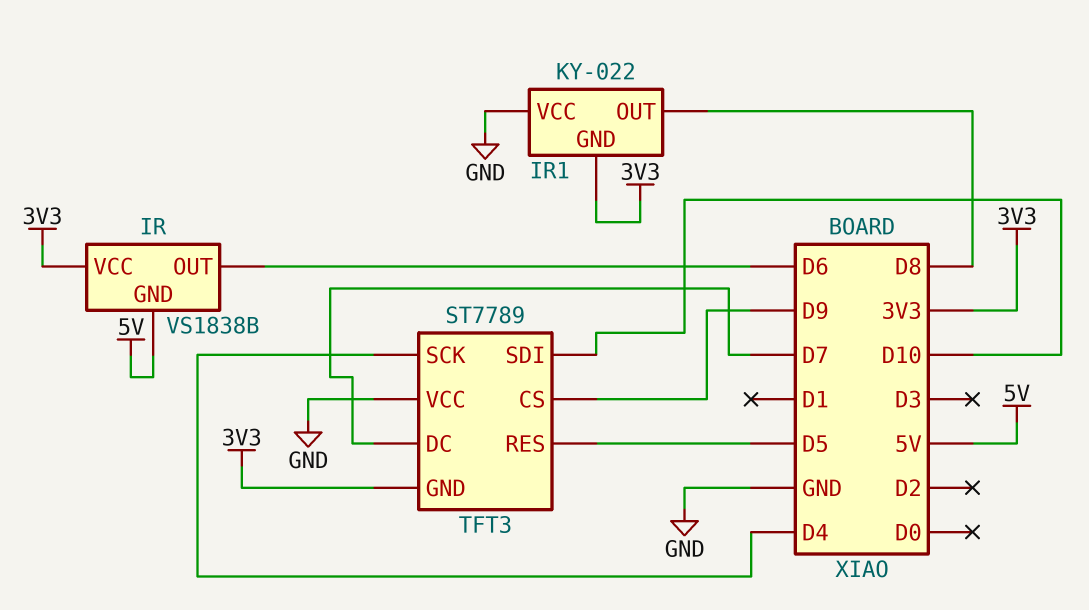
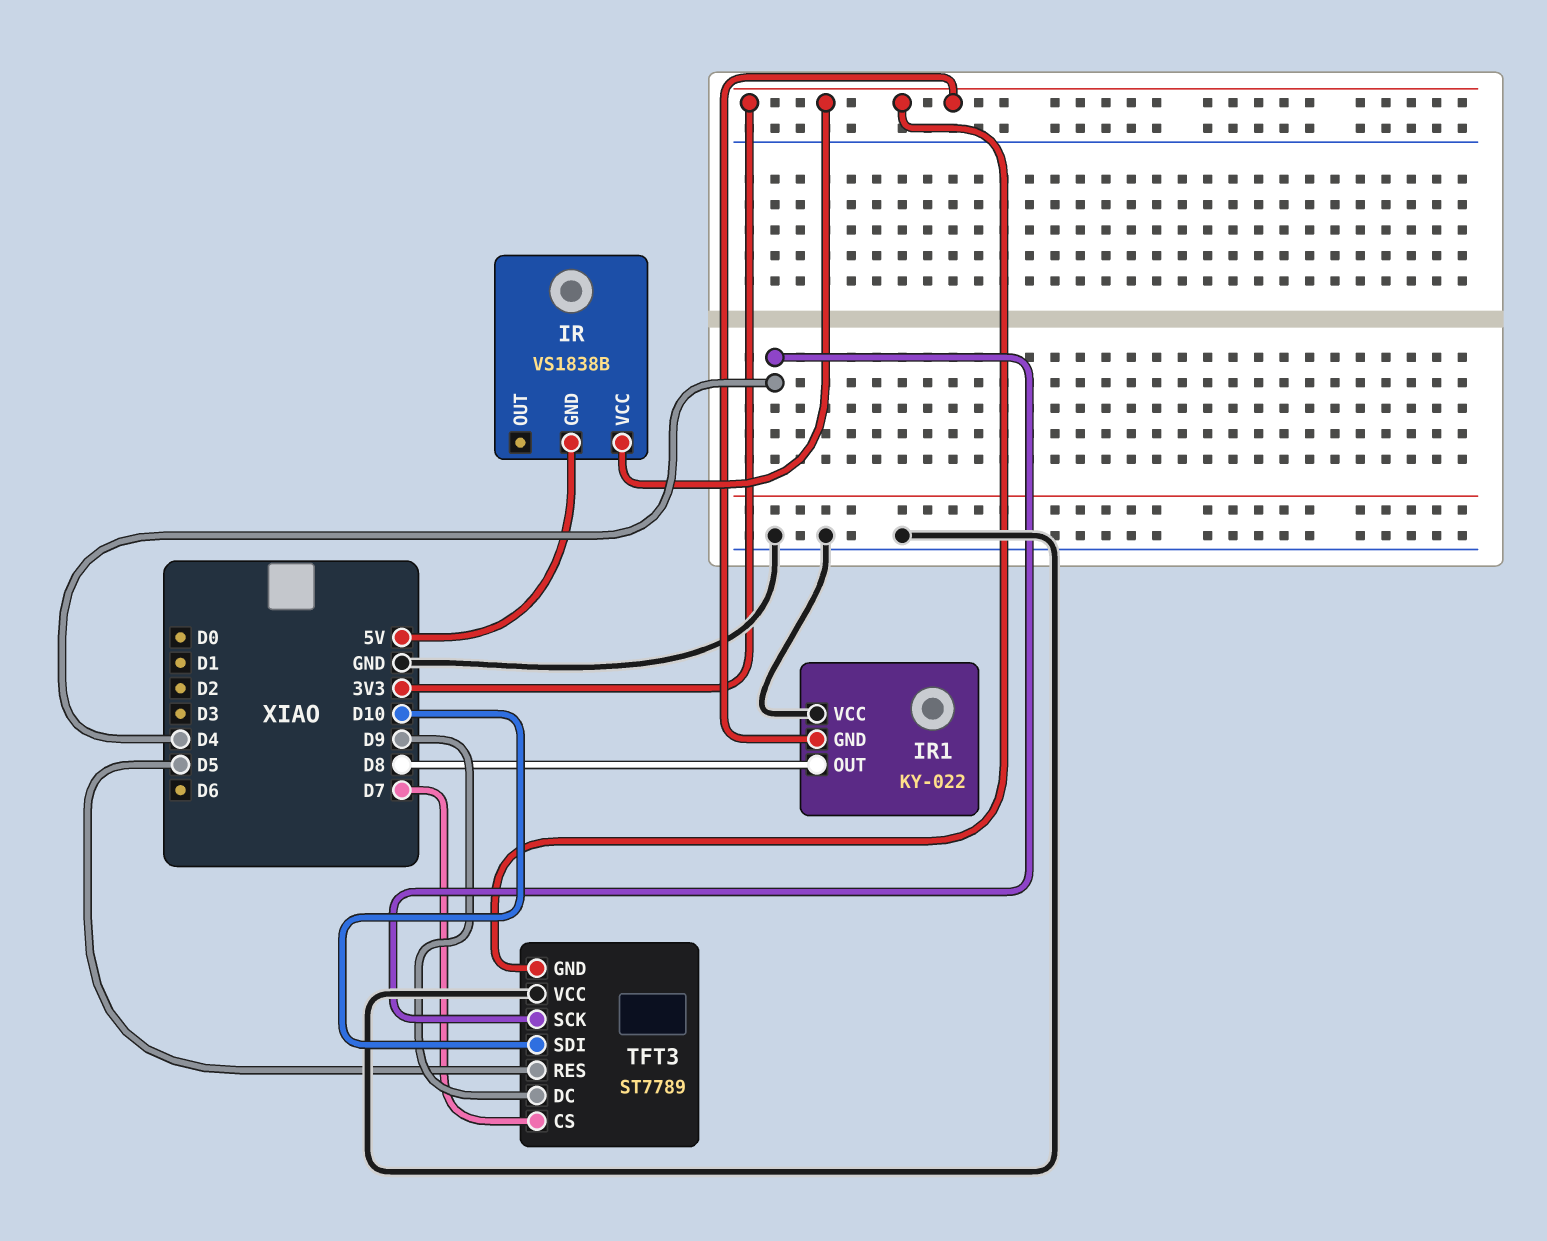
IR pin OUT: D6 -> none
TFT3 pin CS: D9 -> D7
TFT3 pin DC: D7 -> D9

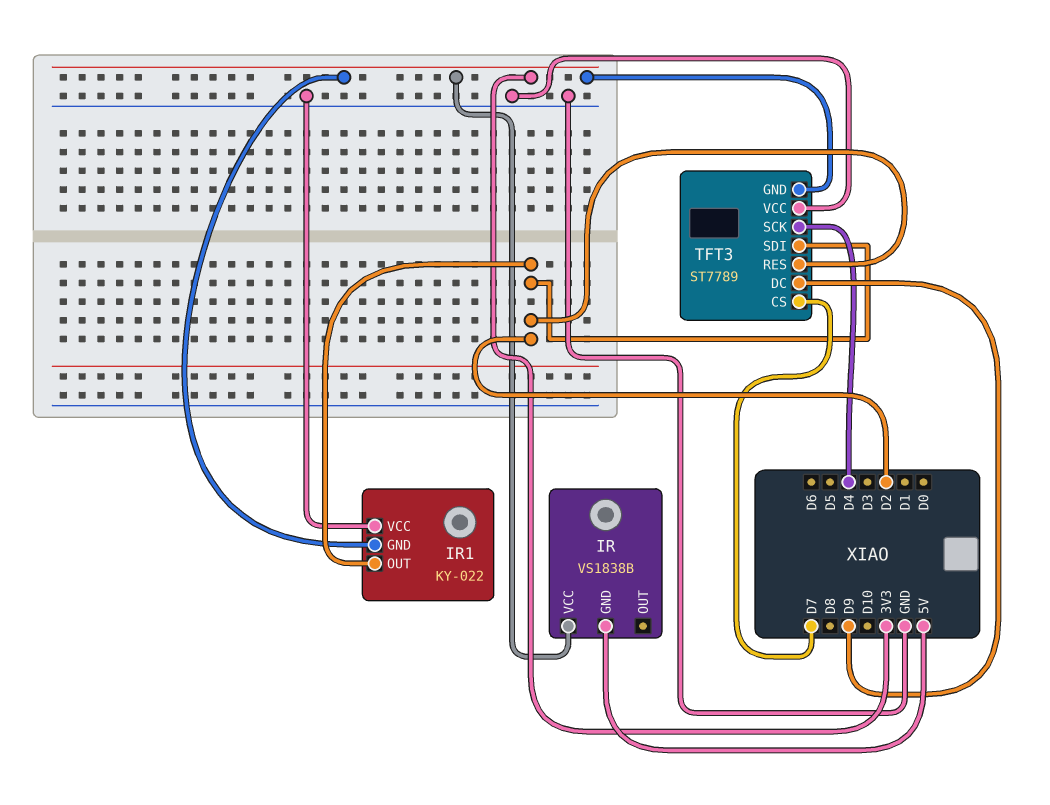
IR1 pin OUT: D8 -> D2
TFT3 pin RES: D5 -> D2
TFT3 pin SDI: D10 -> D2

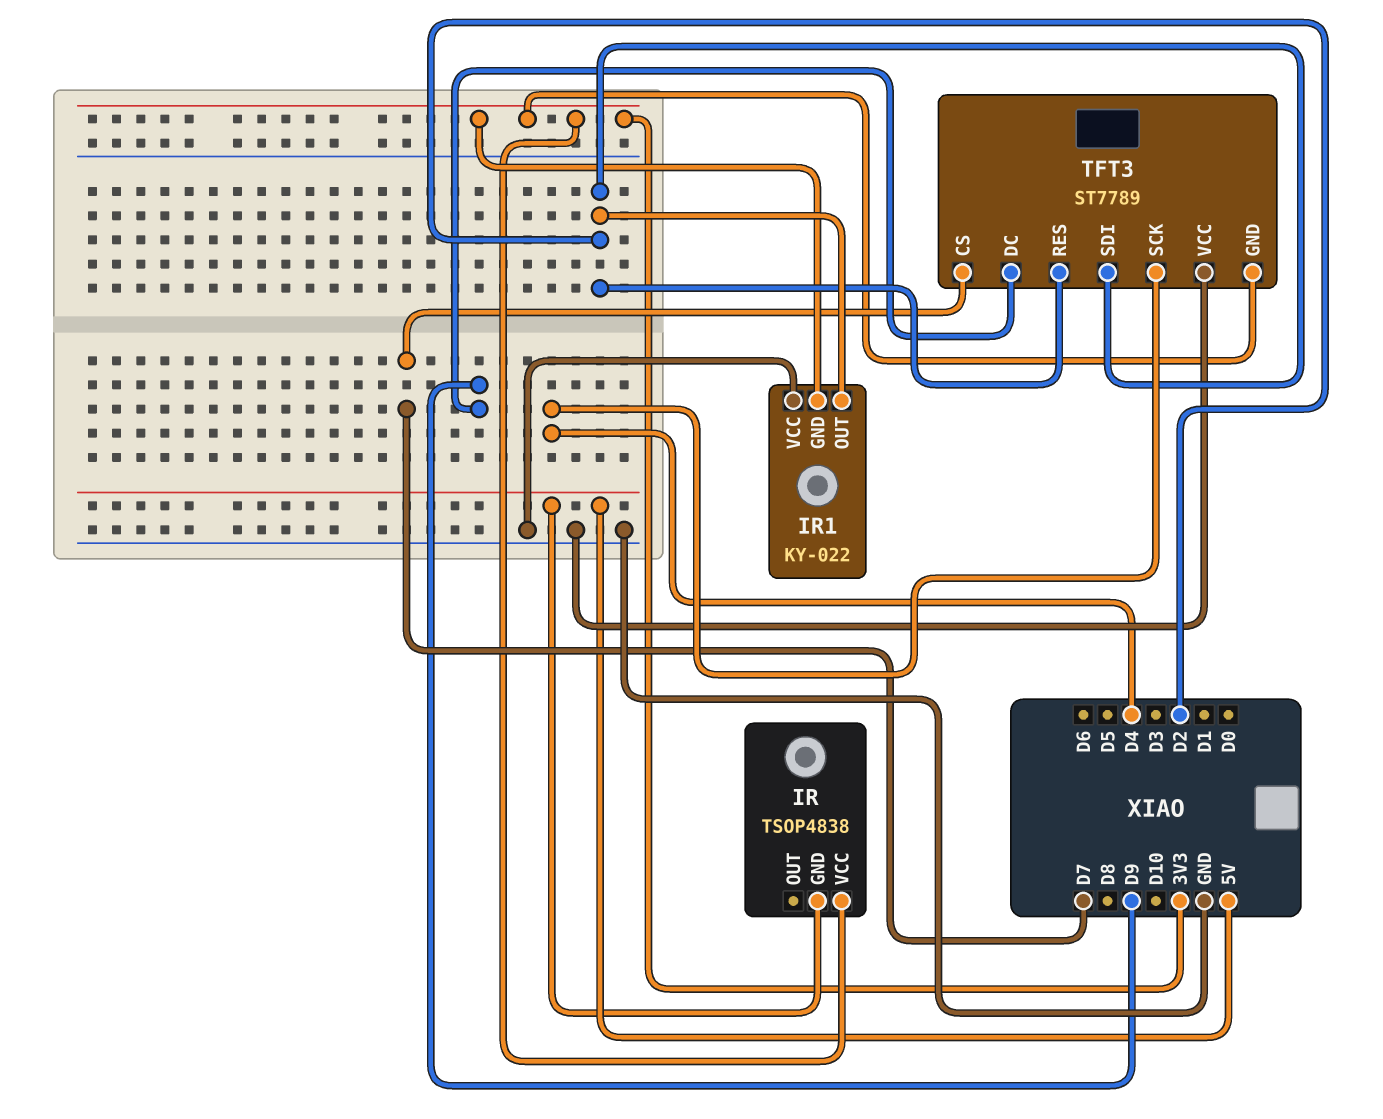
IR: VS1838B -> TSOP4838

